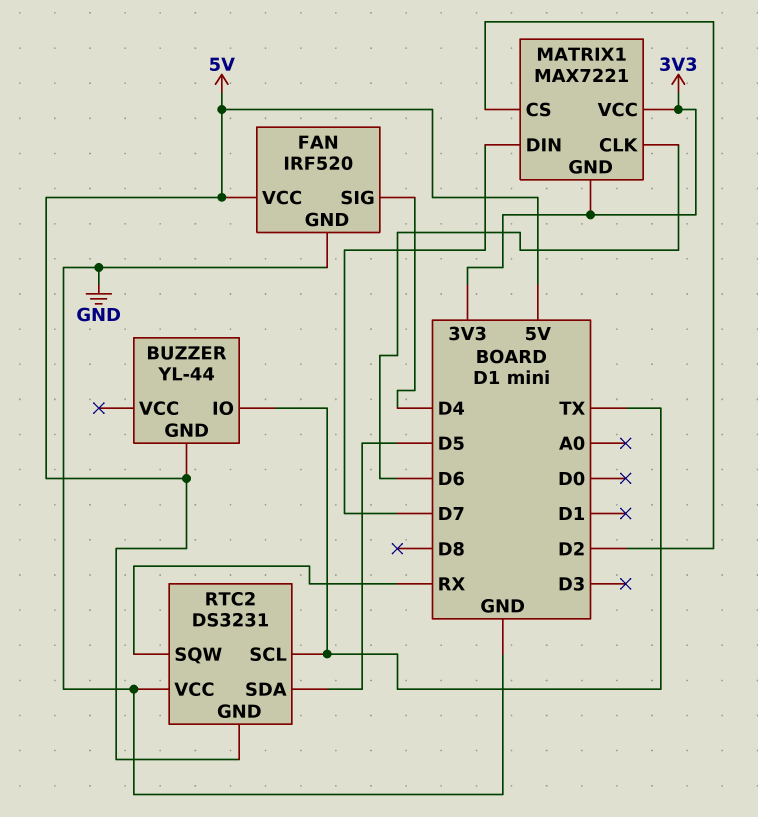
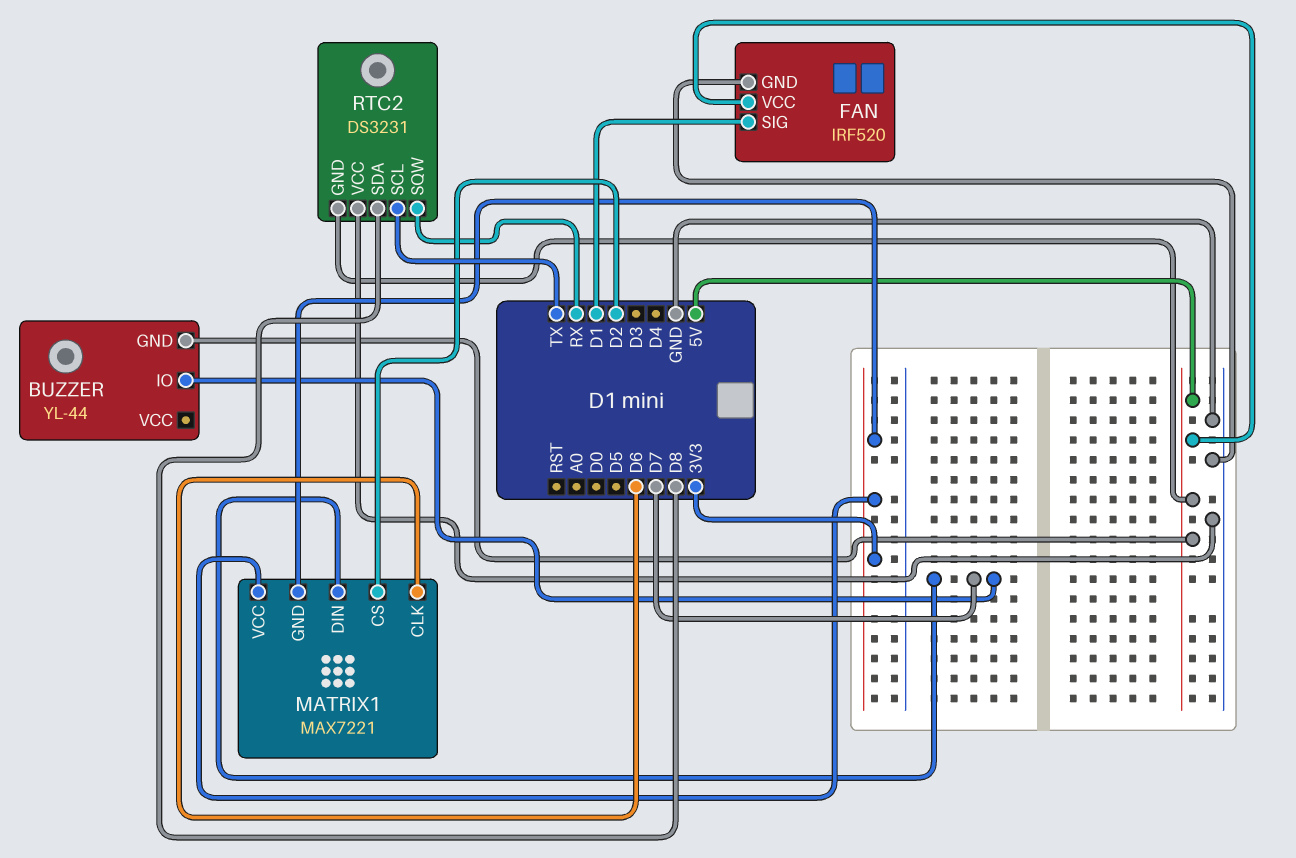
BUZZER pin IO: TX -> D7
FAN pin SIG: D4 -> D1
RTC2 pin SDA: D5 -> D8

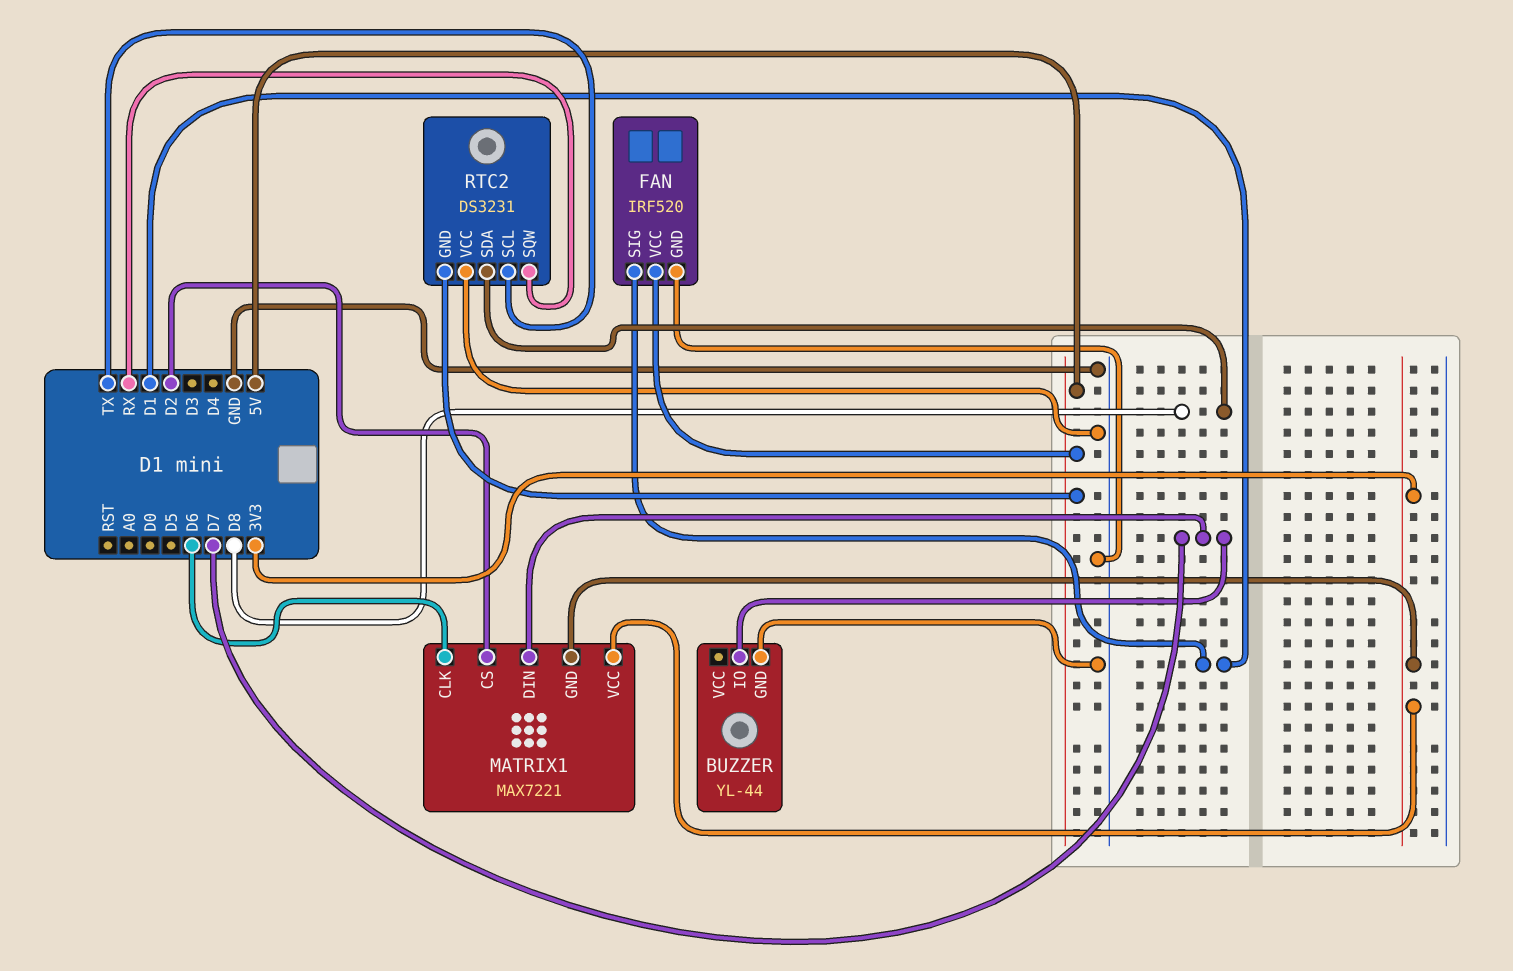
BUZZER pin GND: 5V -> GND

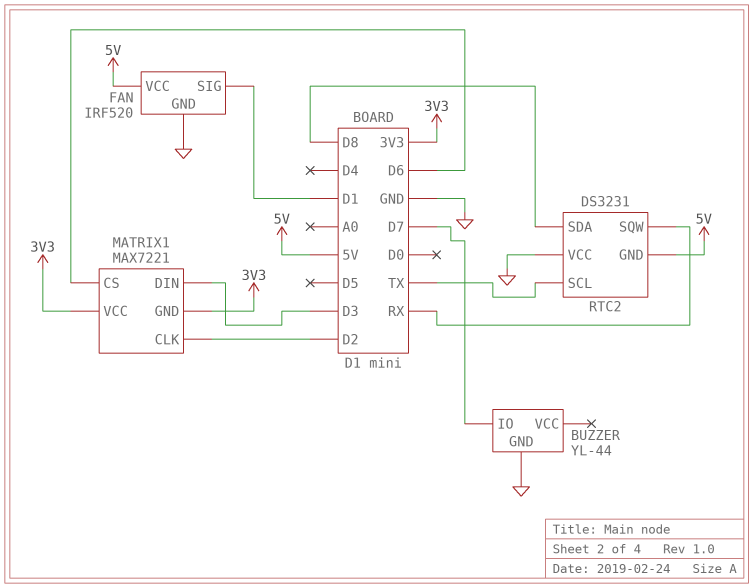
MATRIX1 pin CLK: D6 -> D2
MATRIX1 pin CS: D2 -> D6
MATRIX1 pin DIN: D7 -> D3

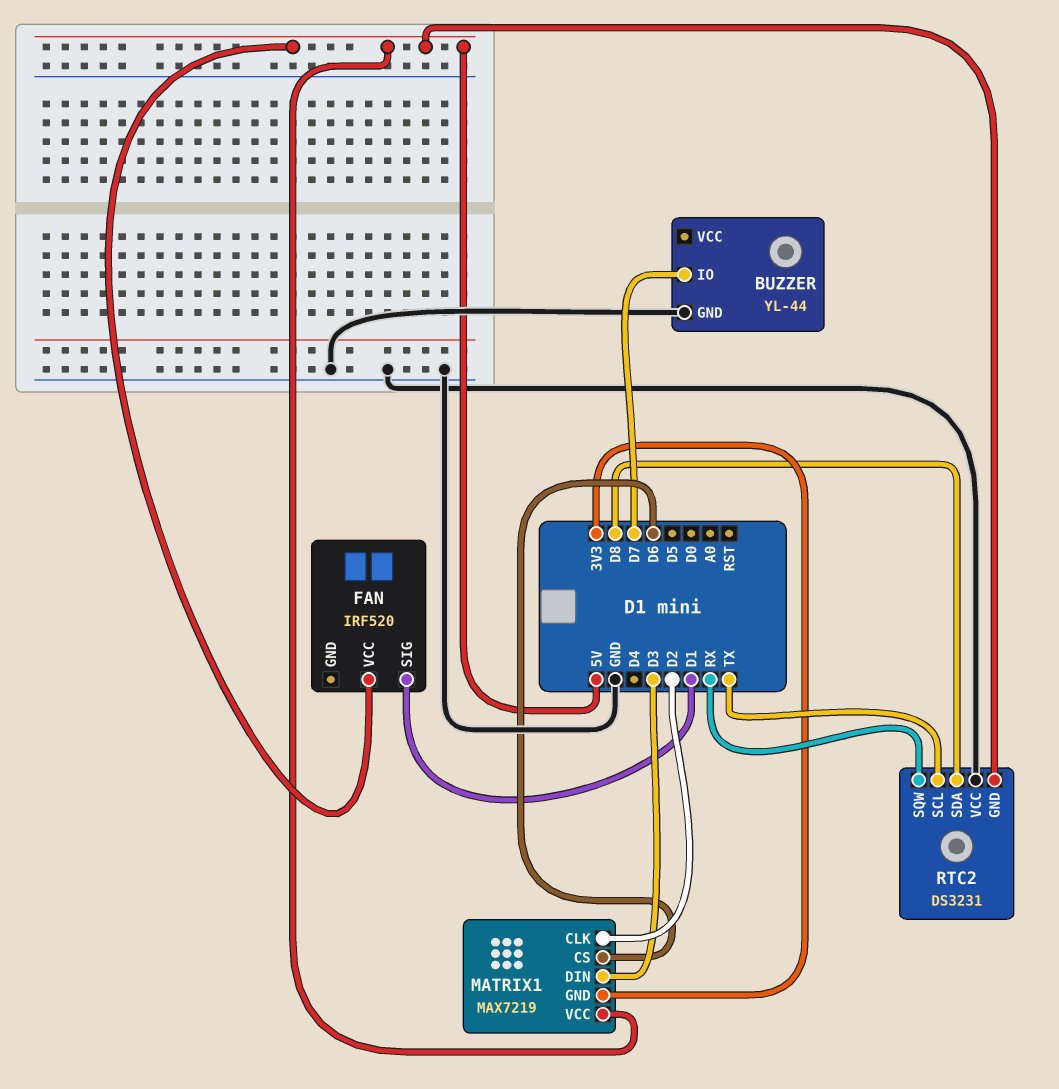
FAN pin GND: GND -> none
MATRIX1: MAX7221 -> MAX7219
MATRIX1 pin VCC: 3V3 -> 5V

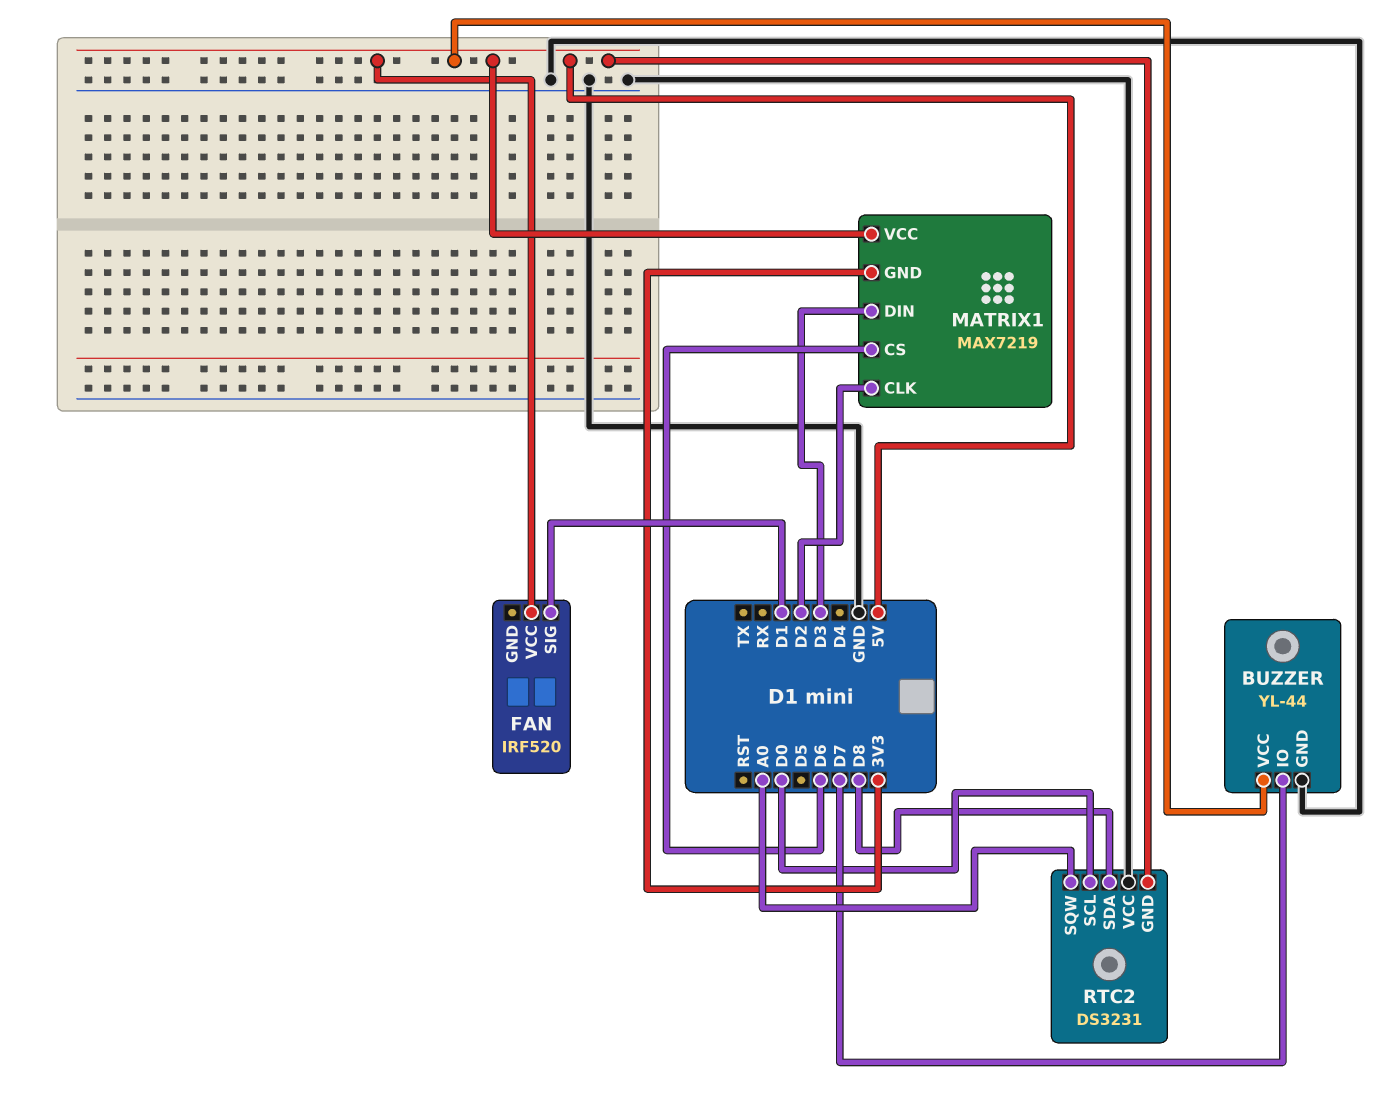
BUZZER pin VCC: none -> 5V
RTC2 pin SCL: TX -> D0
RTC2 pin SQW: RX -> A0

